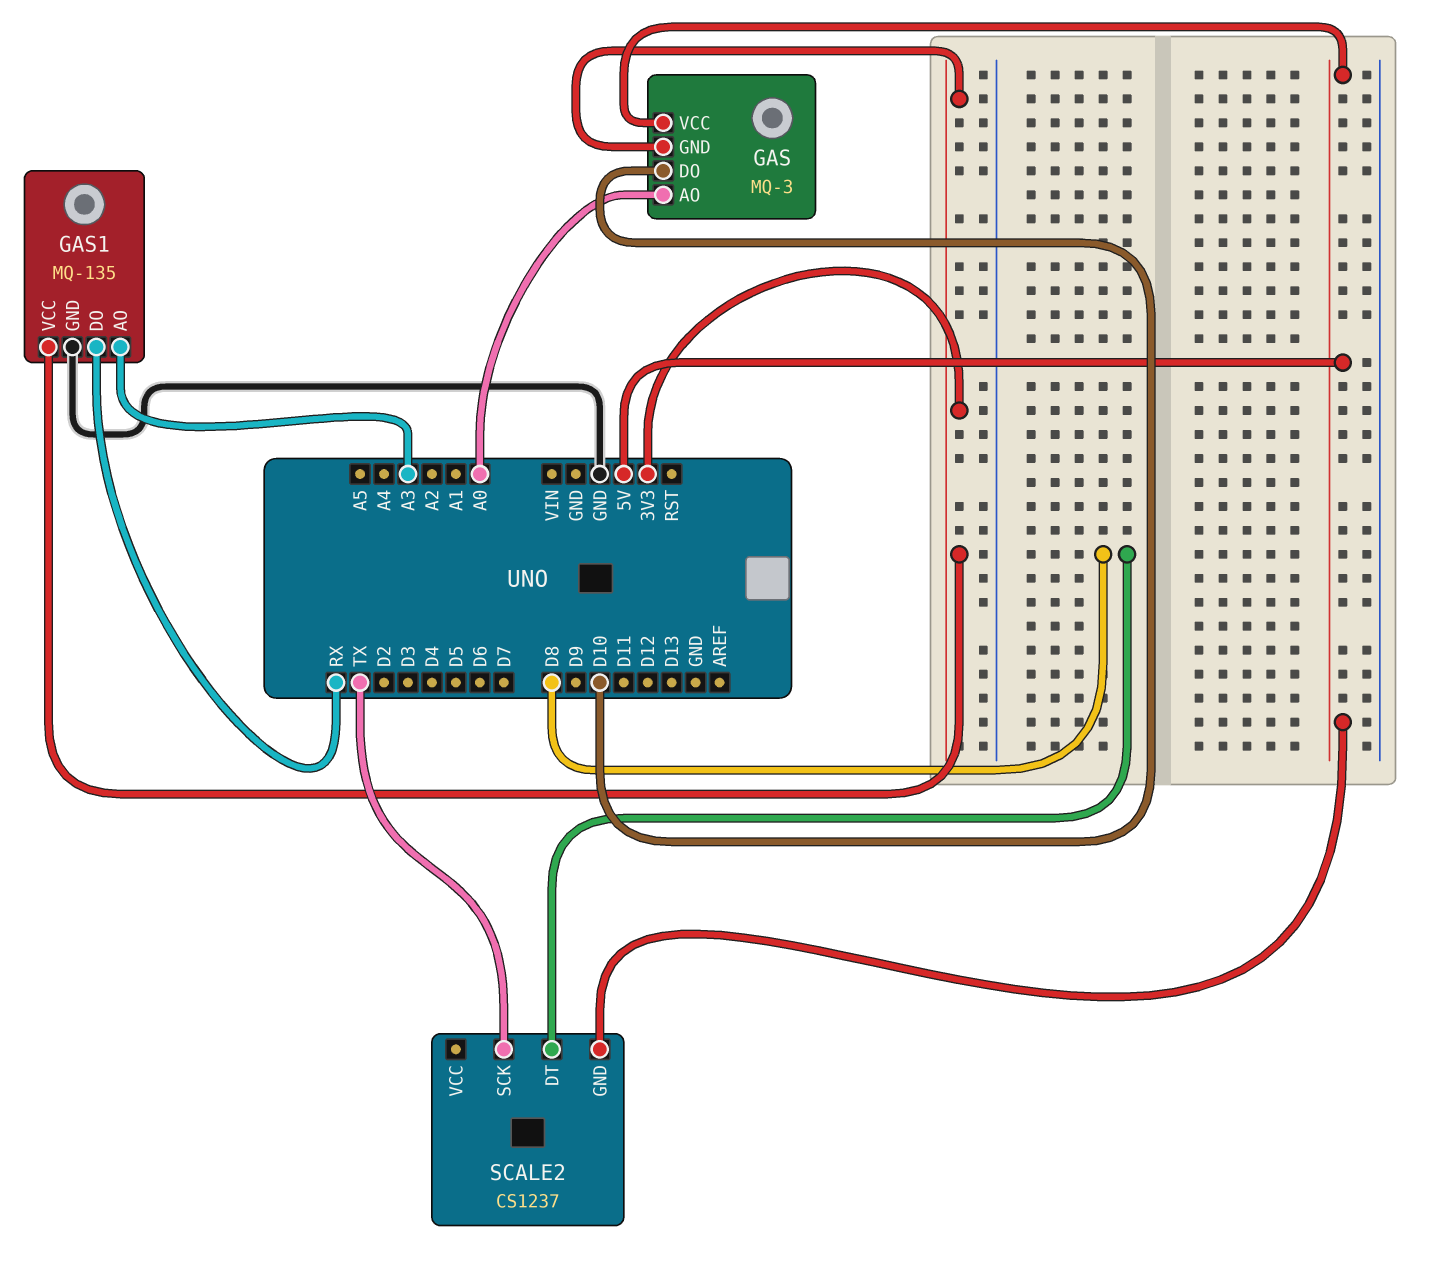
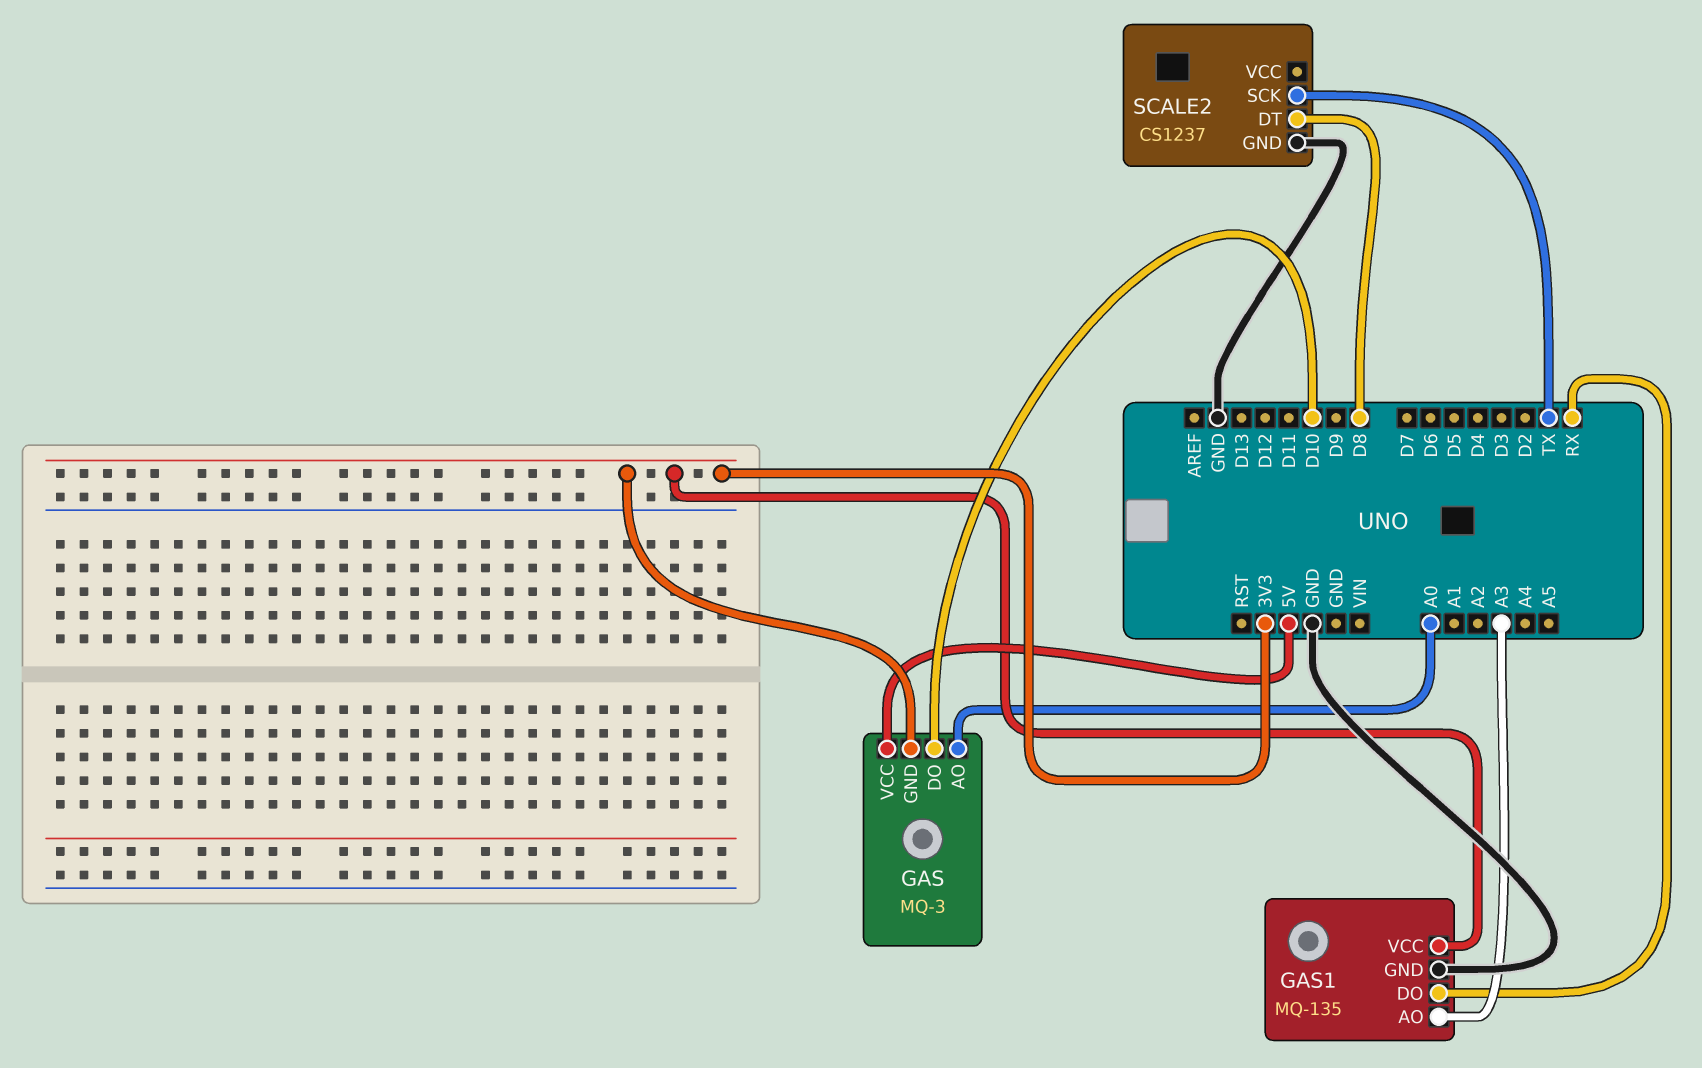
SCALE2 pin GND: 5V -> GND

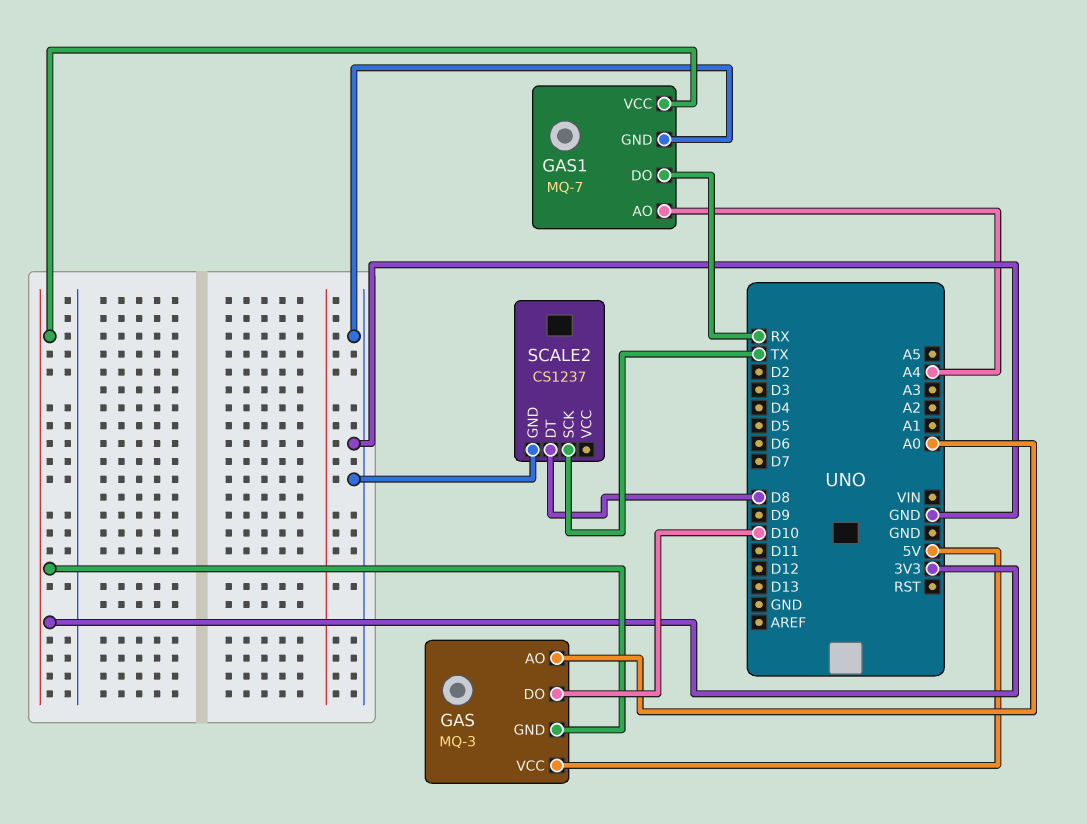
GAS1: MQ-135 -> MQ-7
GAS1 pin AO: A3 -> A4

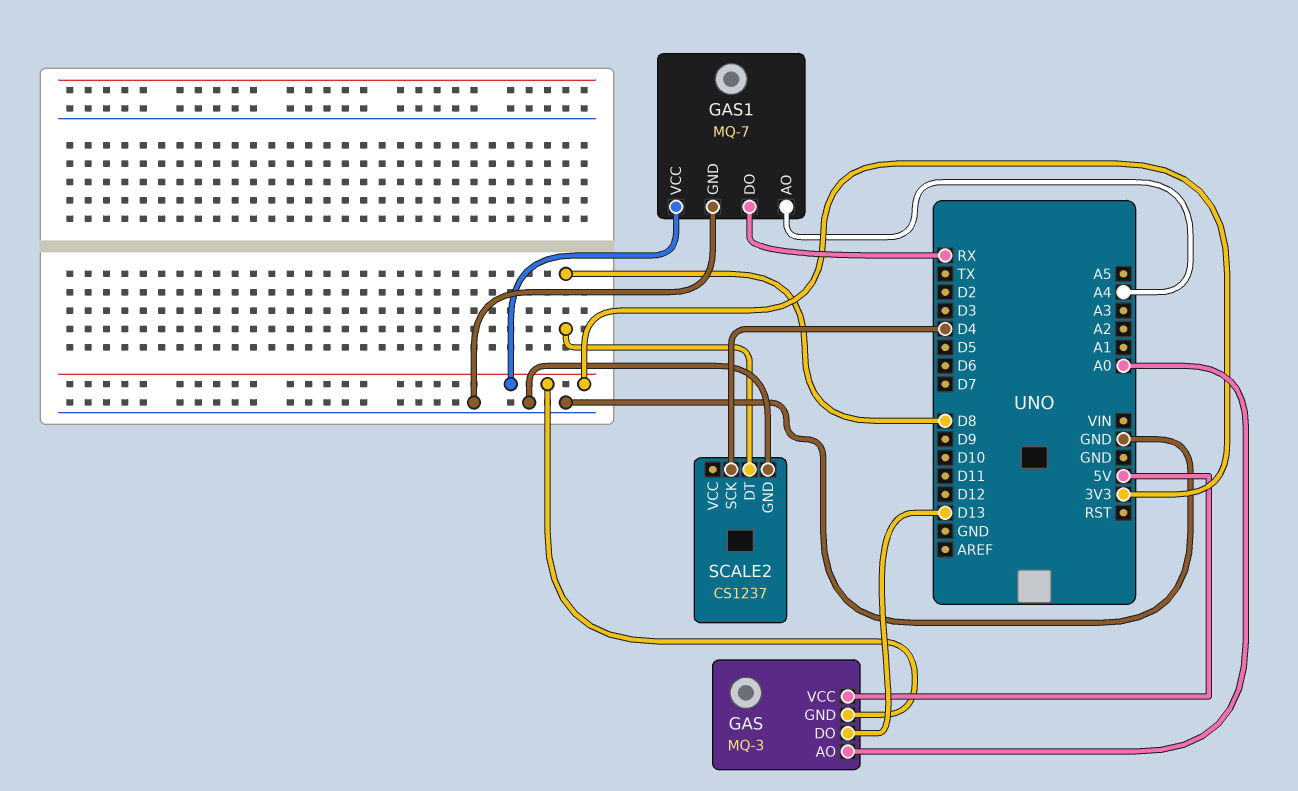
GAS pin DO: D10 -> D13
SCALE2 pin SCK: TX -> D4

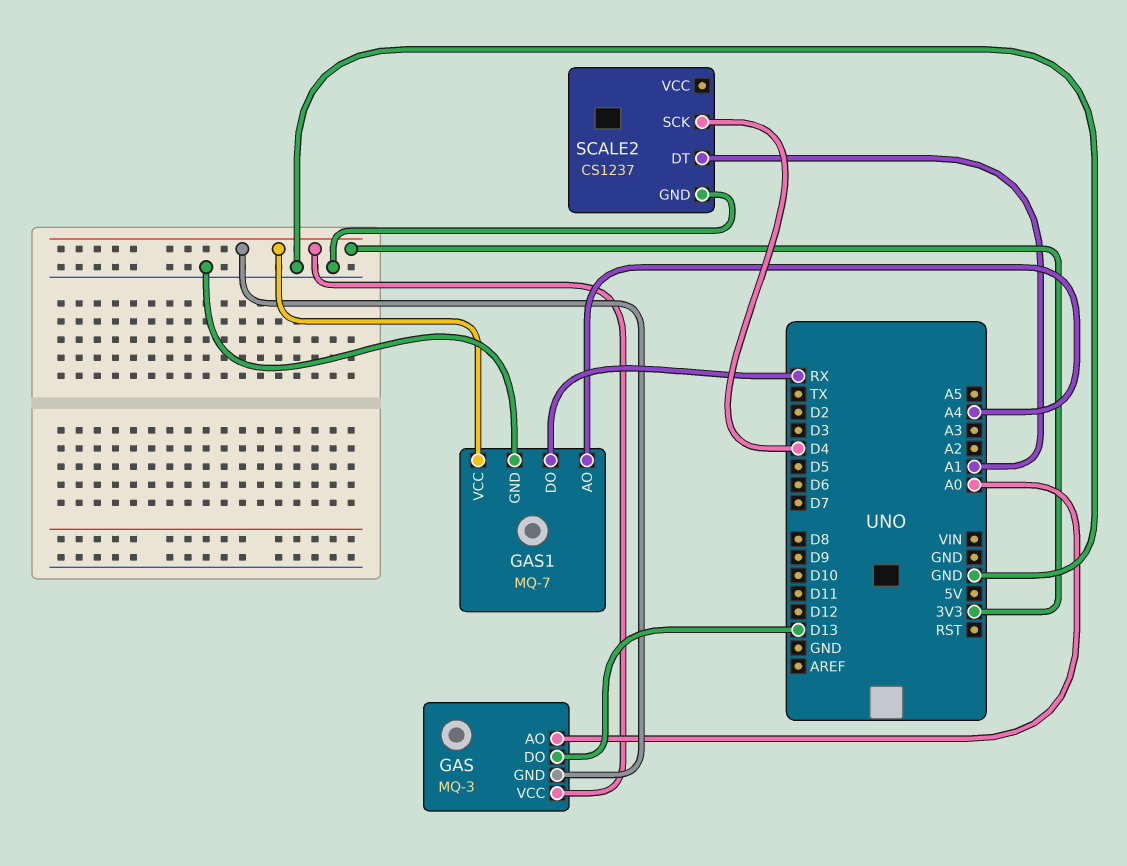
GAS pin VCC: 5V -> 3V3
SCALE2 pin DT: D8 -> A1

